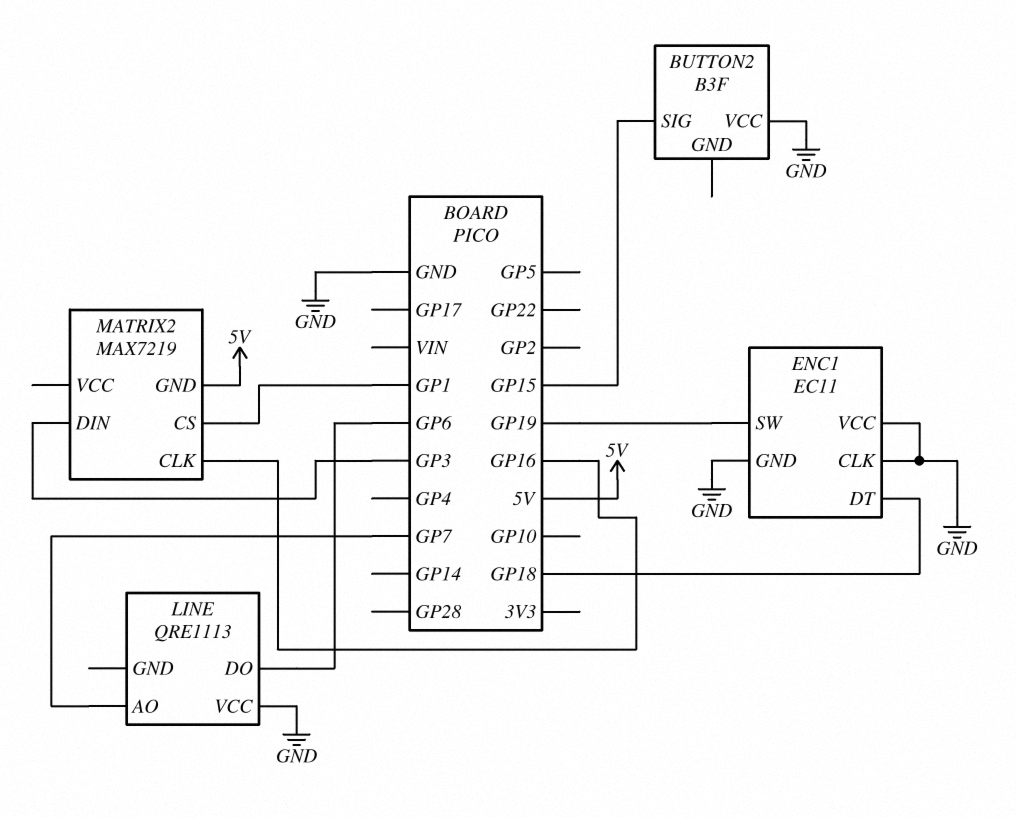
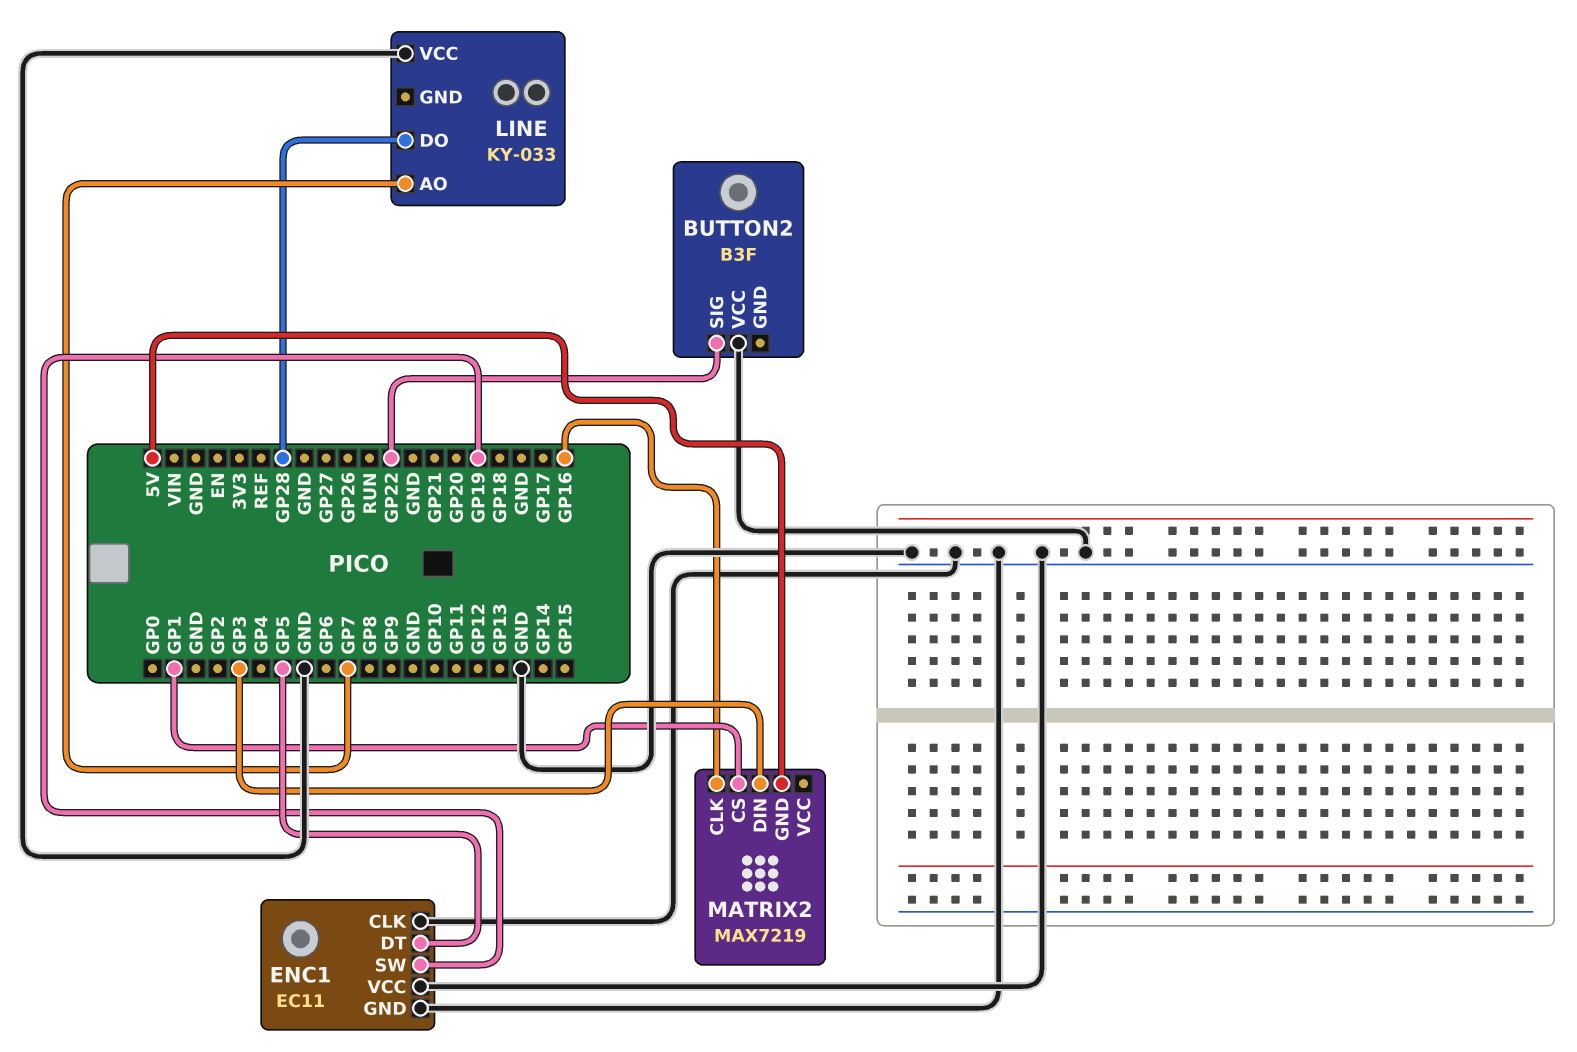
BUTTON2 pin SIG: GP15 -> GP22
ENC1 pin DT: GP18 -> GP5
LINE: QRE1113 -> KY-033
LINE pin DO: GP6 -> GP28

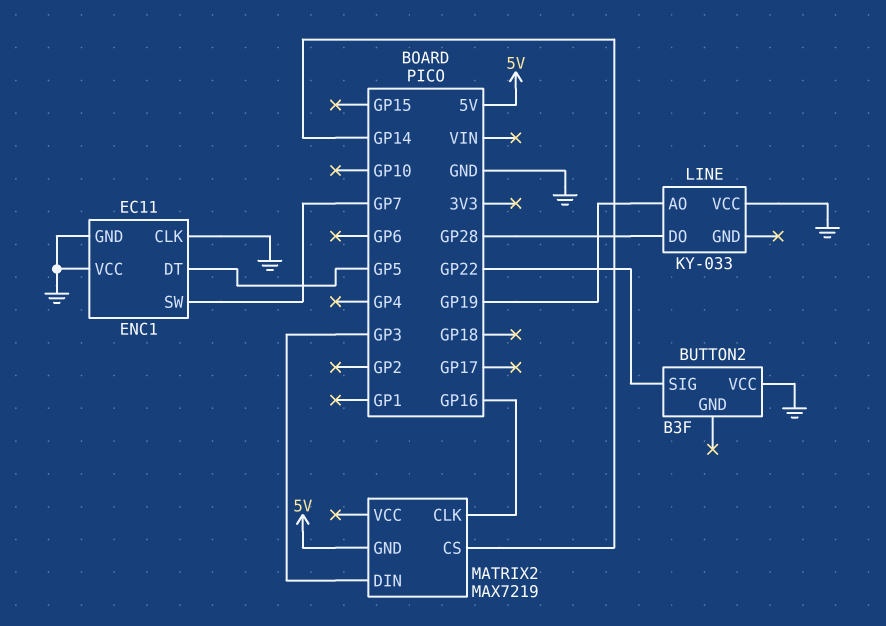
ENC1 pin SW: GP19 -> GP7
LINE pin AO: GP7 -> GP19
MATRIX2 pin CS: GP1 -> GP14

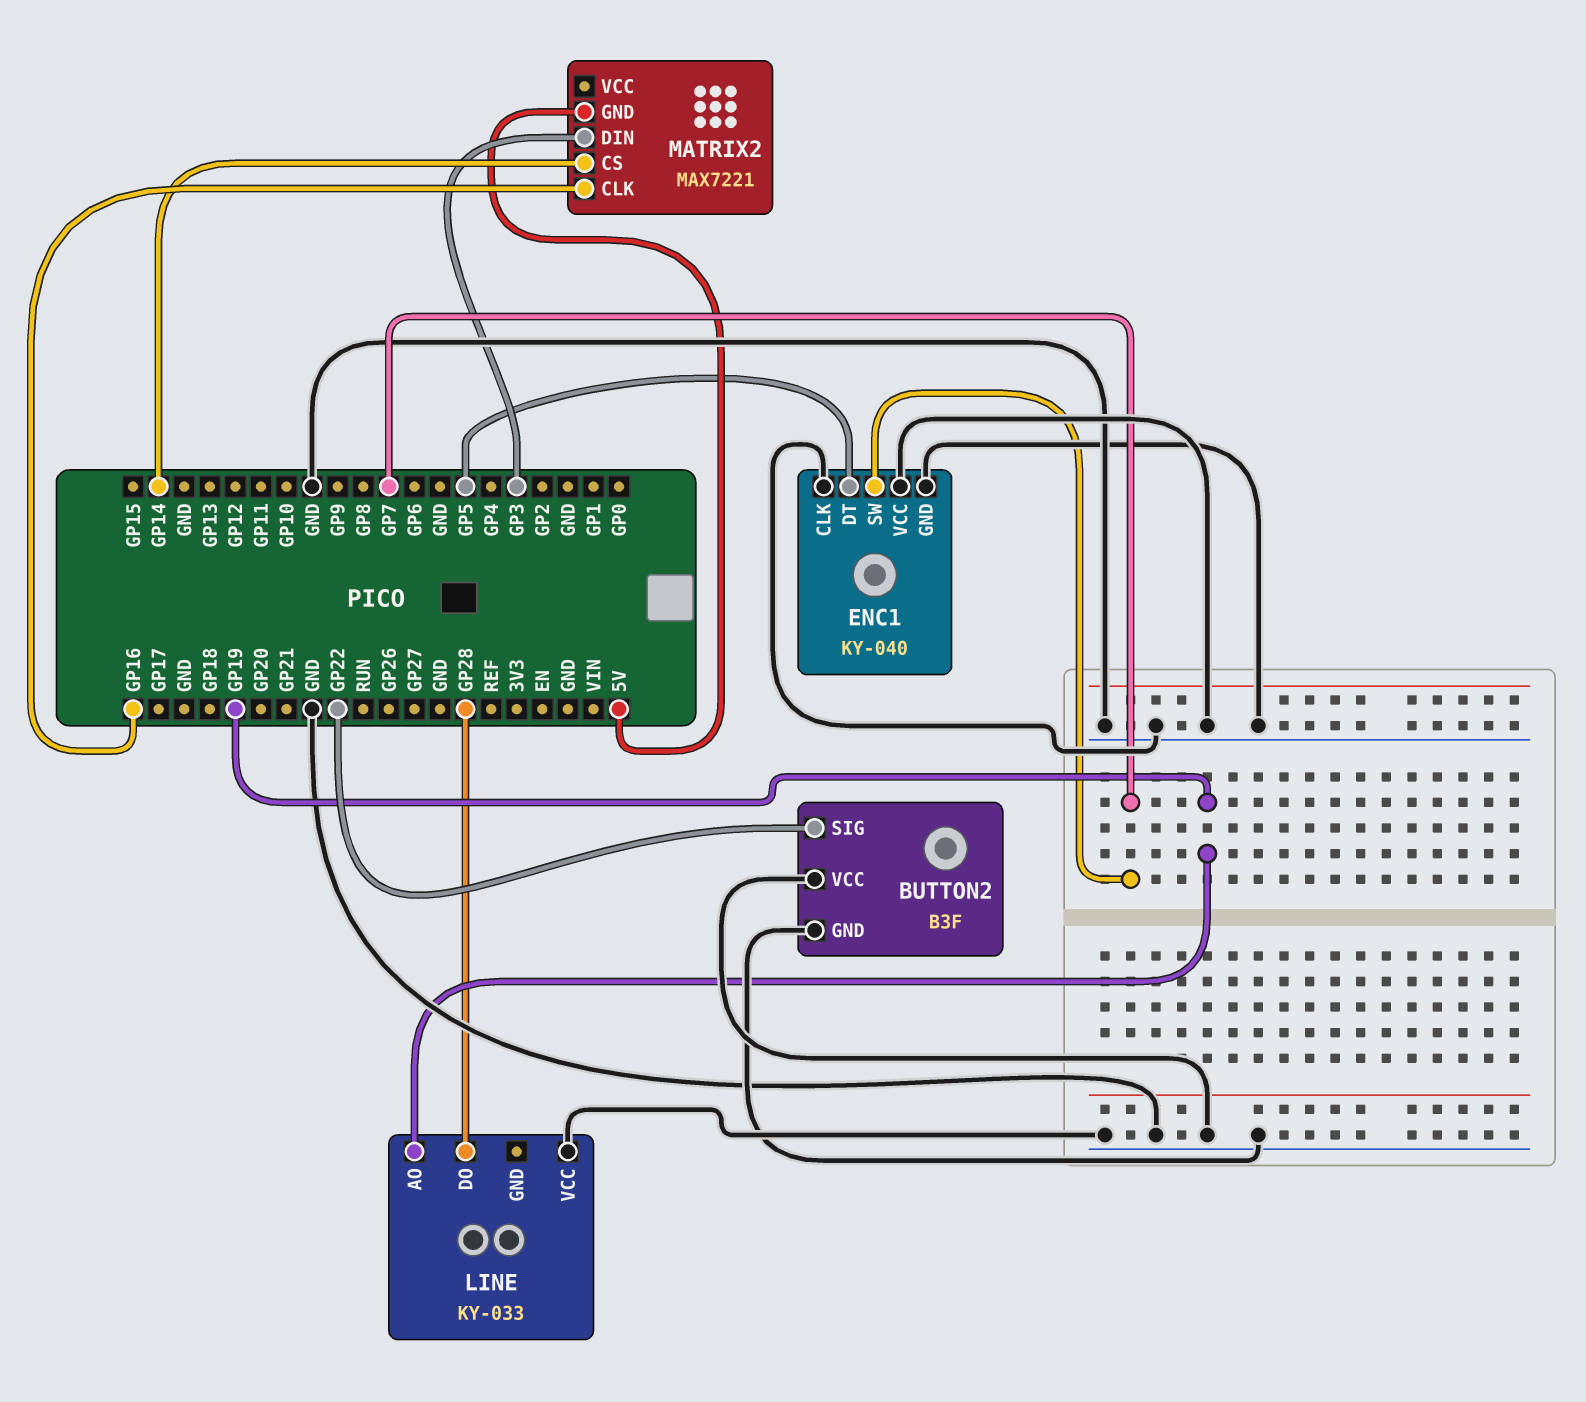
BUTTON2 pin GND: none -> GND
ENC1: EC11 -> KY-040
MATRIX2: MAX7219 -> MAX7221

